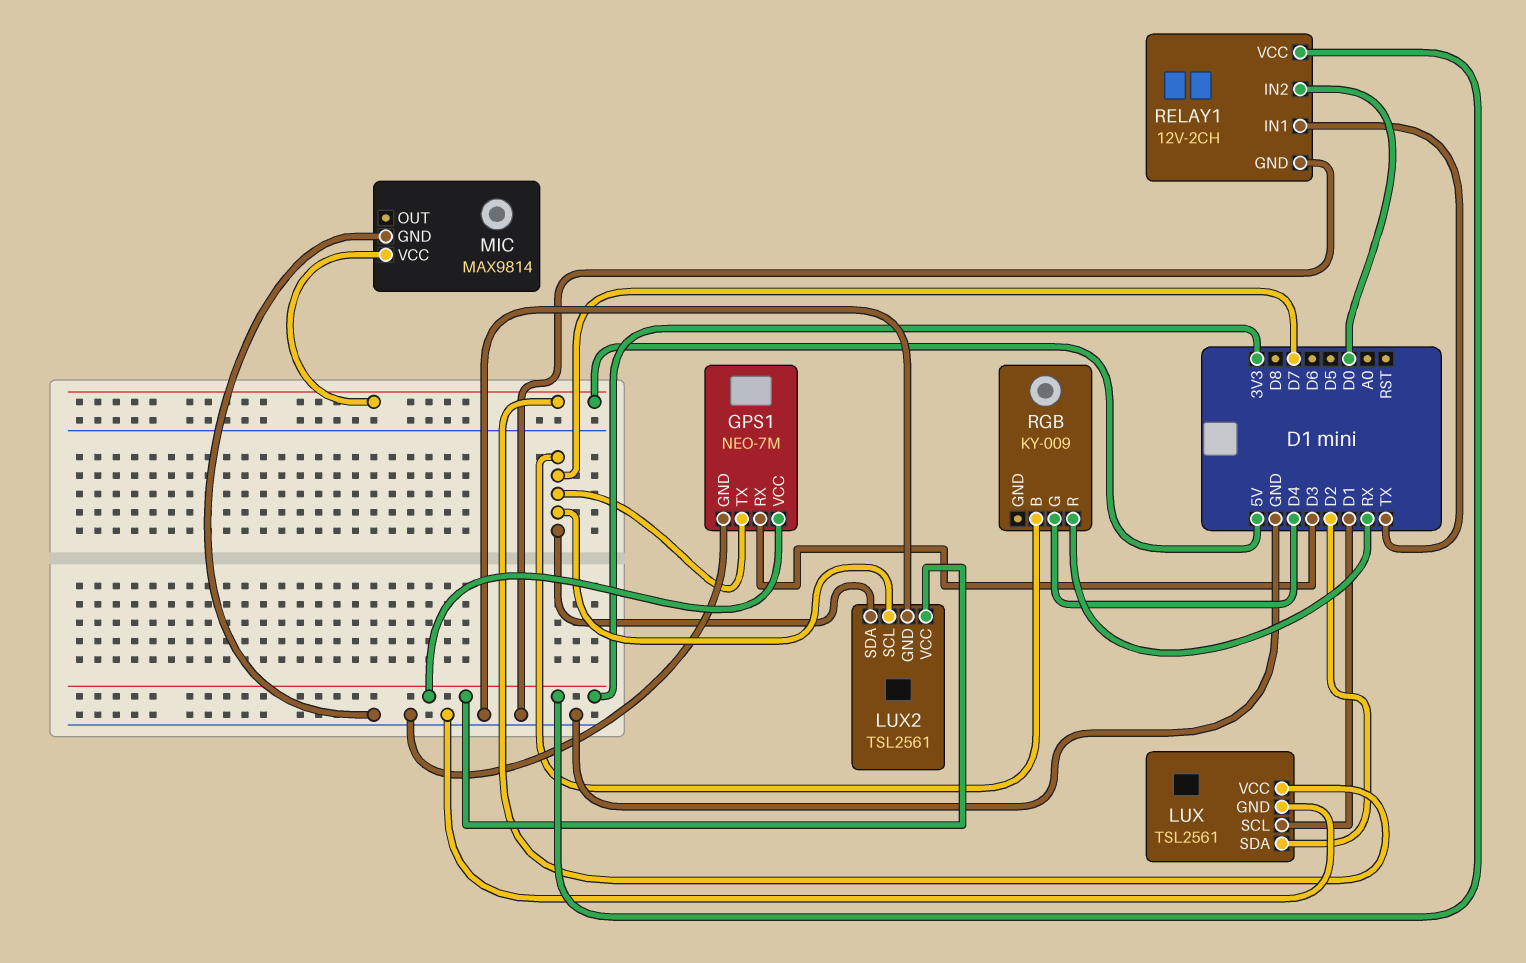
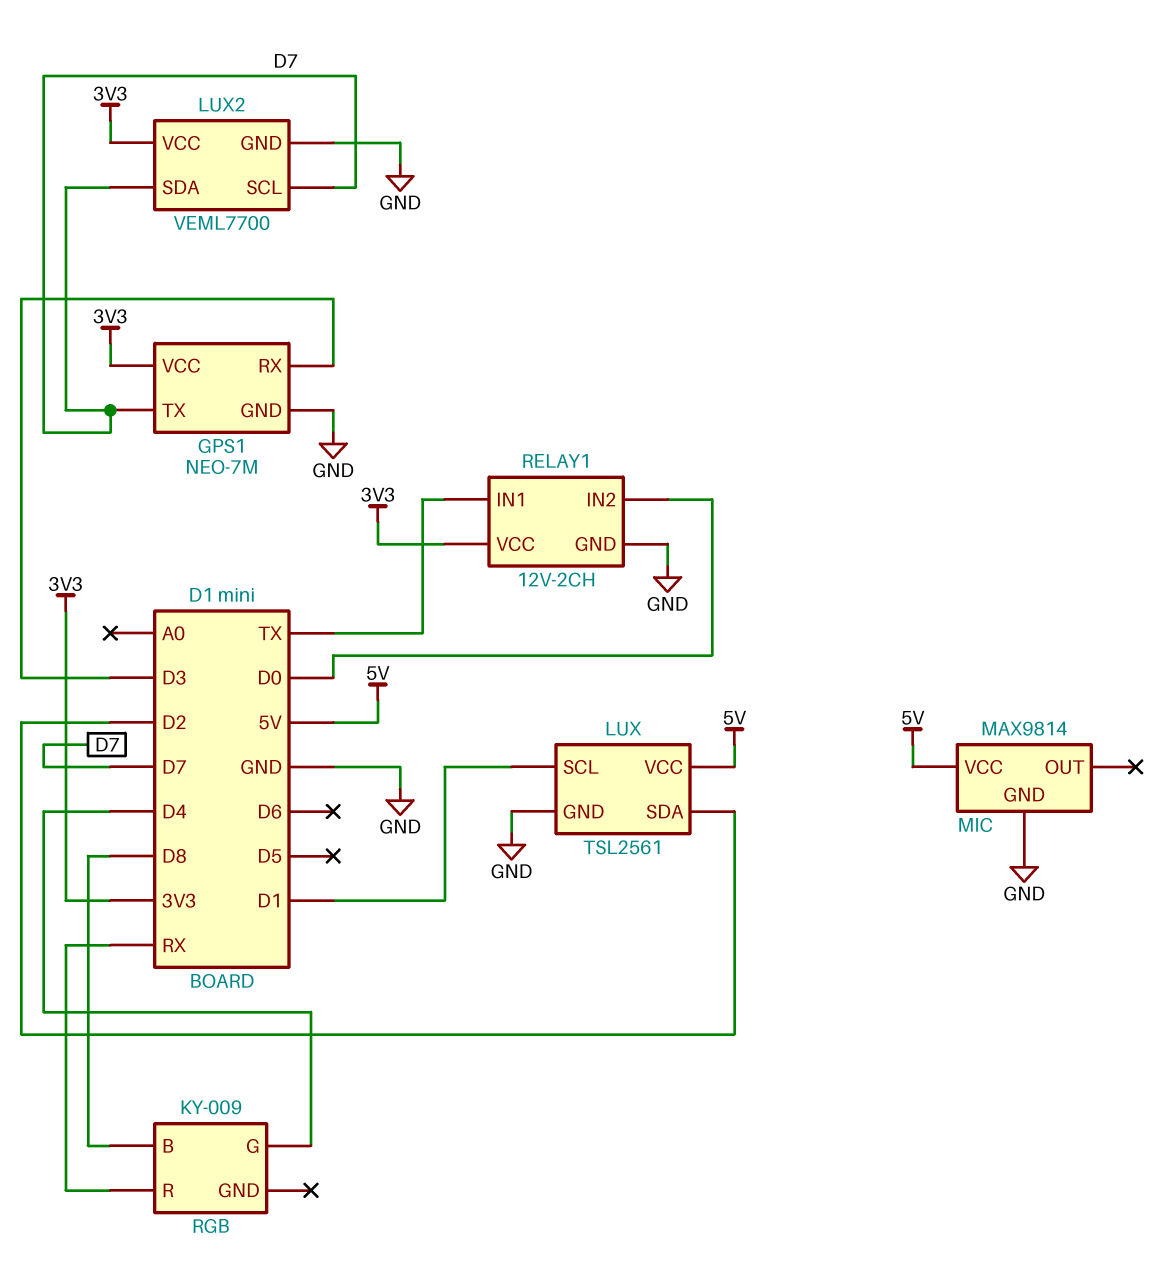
LUX2: TSL2561 -> VEML7700
RGB pin B: D7 -> D8

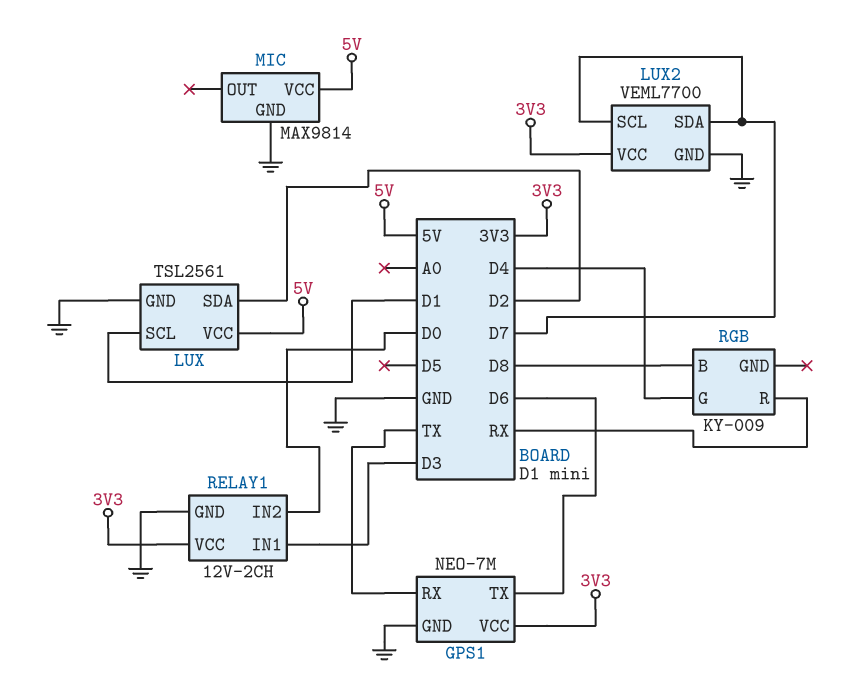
GPS1 pin RX: D3 -> TX
GPS1 pin TX: D7 -> D6
RELAY1 pin IN1: TX -> D3

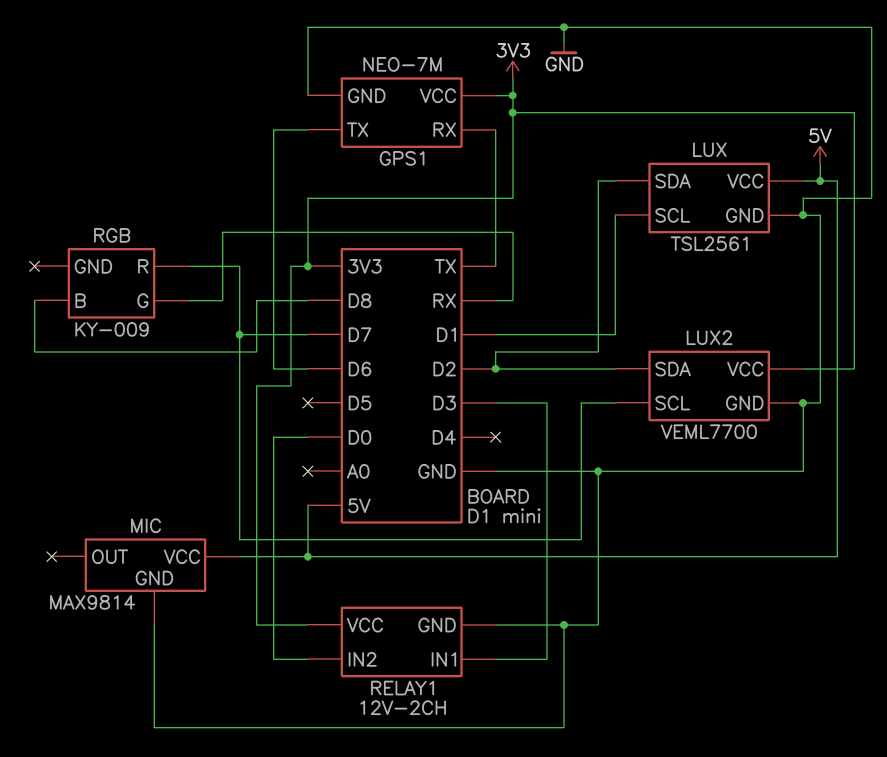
LUX2 pin SDA: D7 -> D2
RGB pin G: D4 -> RX
RGB pin R: RX -> D7

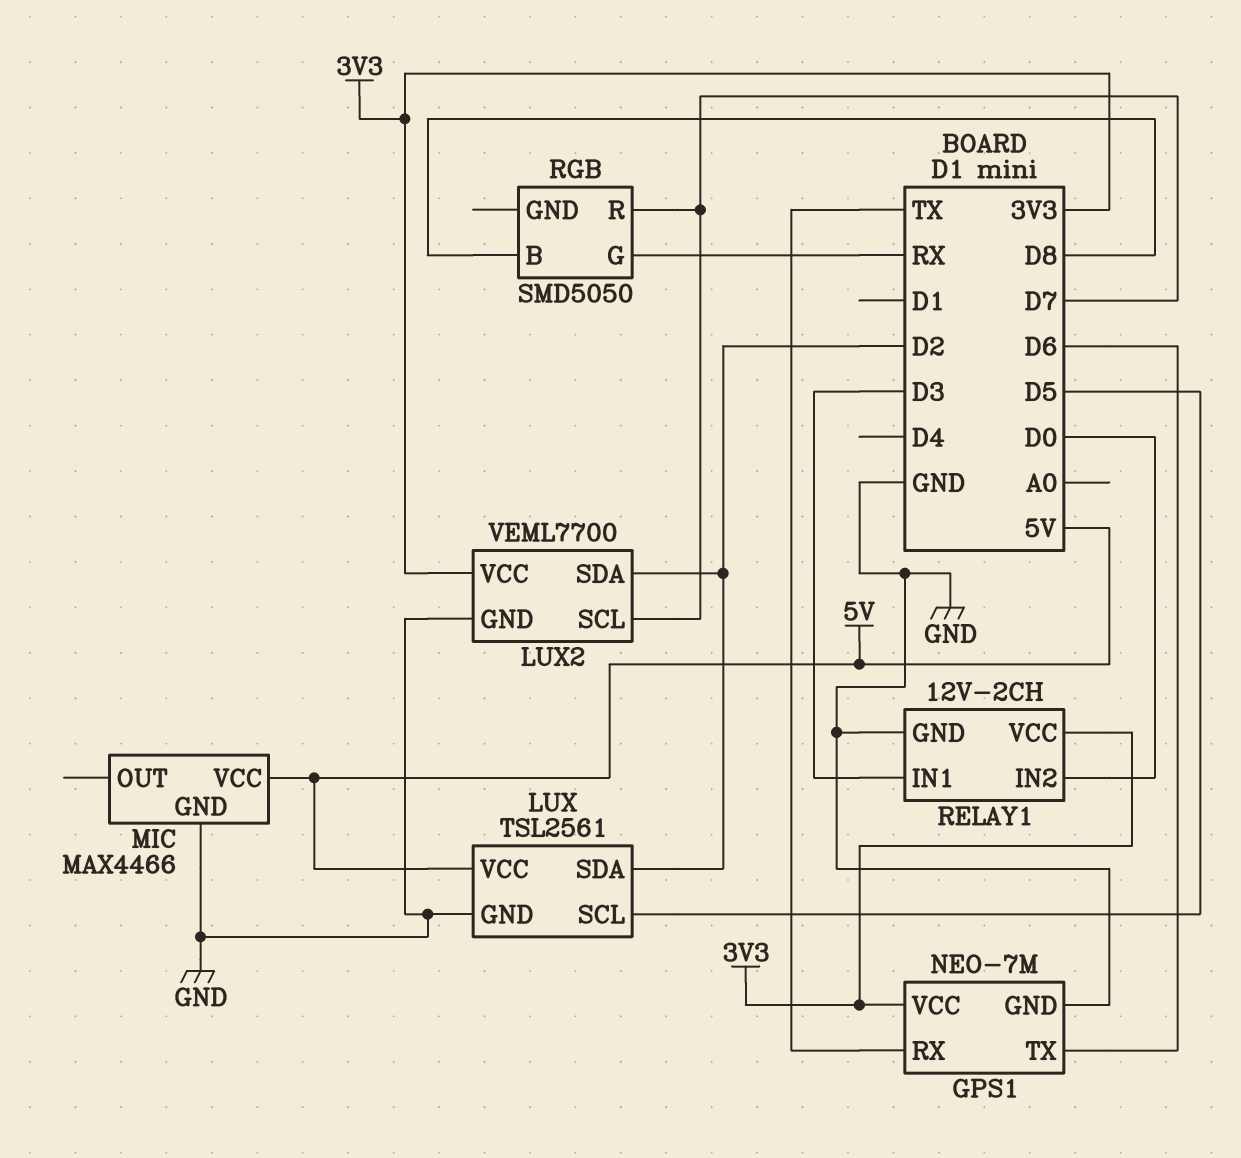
LUX pin SCL: D1 -> D5
MIC: MAX9814 -> MAX4466
RGB: KY-009 -> SMD5050

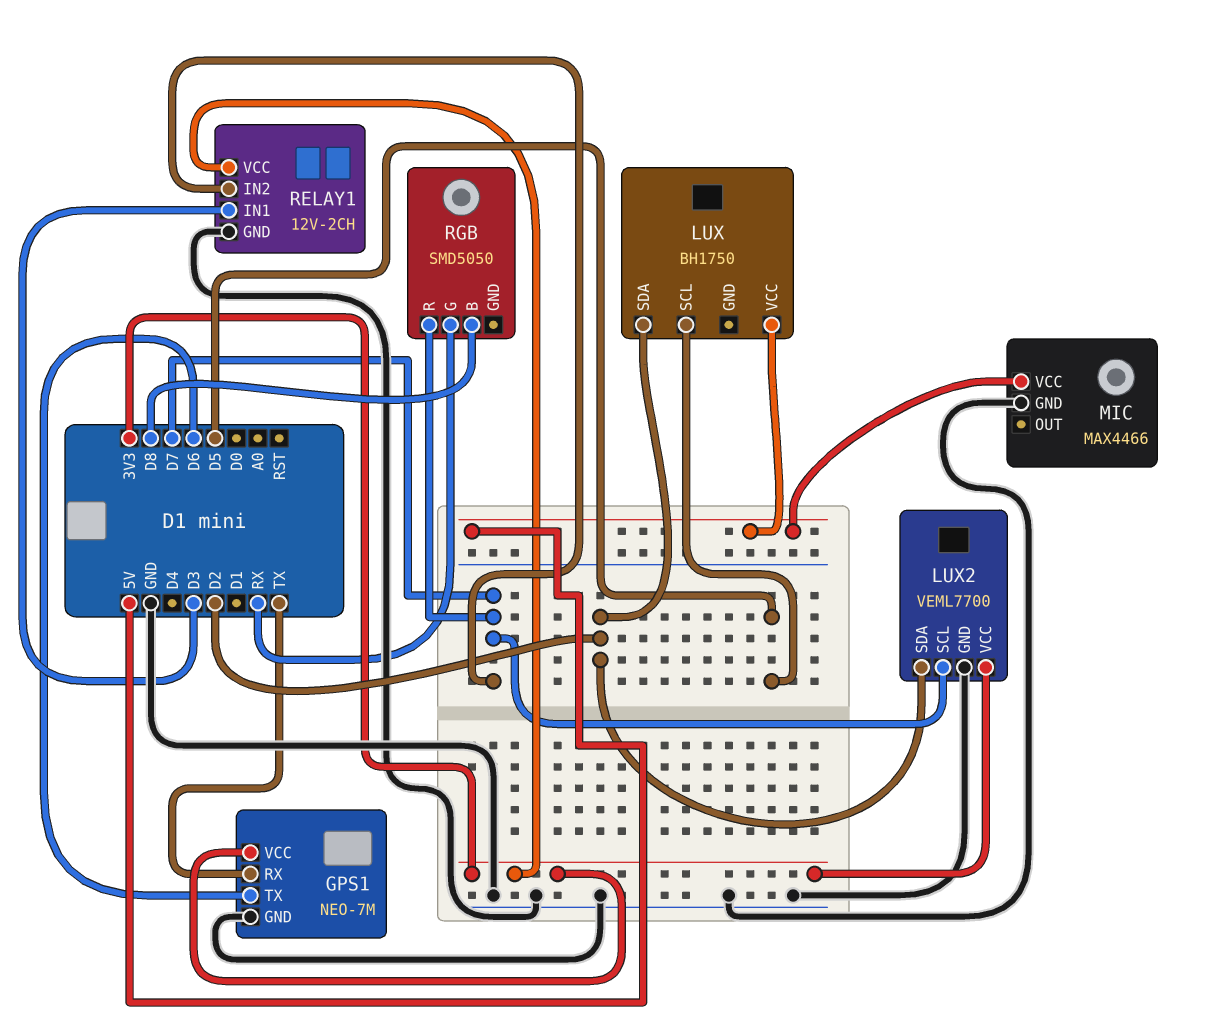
LUX: TSL2561 -> BH1750
LUX pin GND: GND -> none
RELAY1 pin IN2: D0 -> D7

